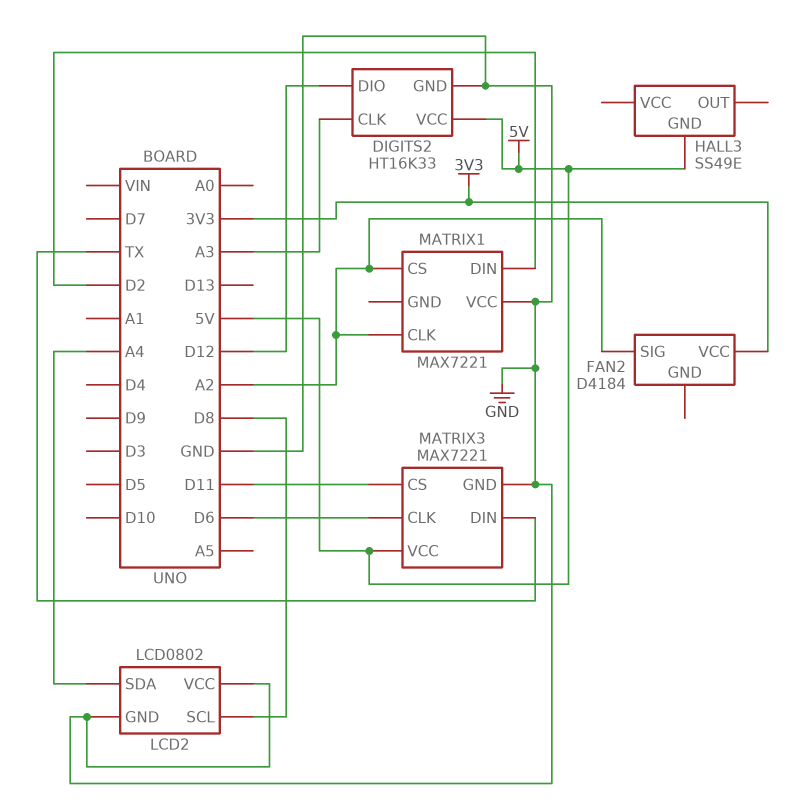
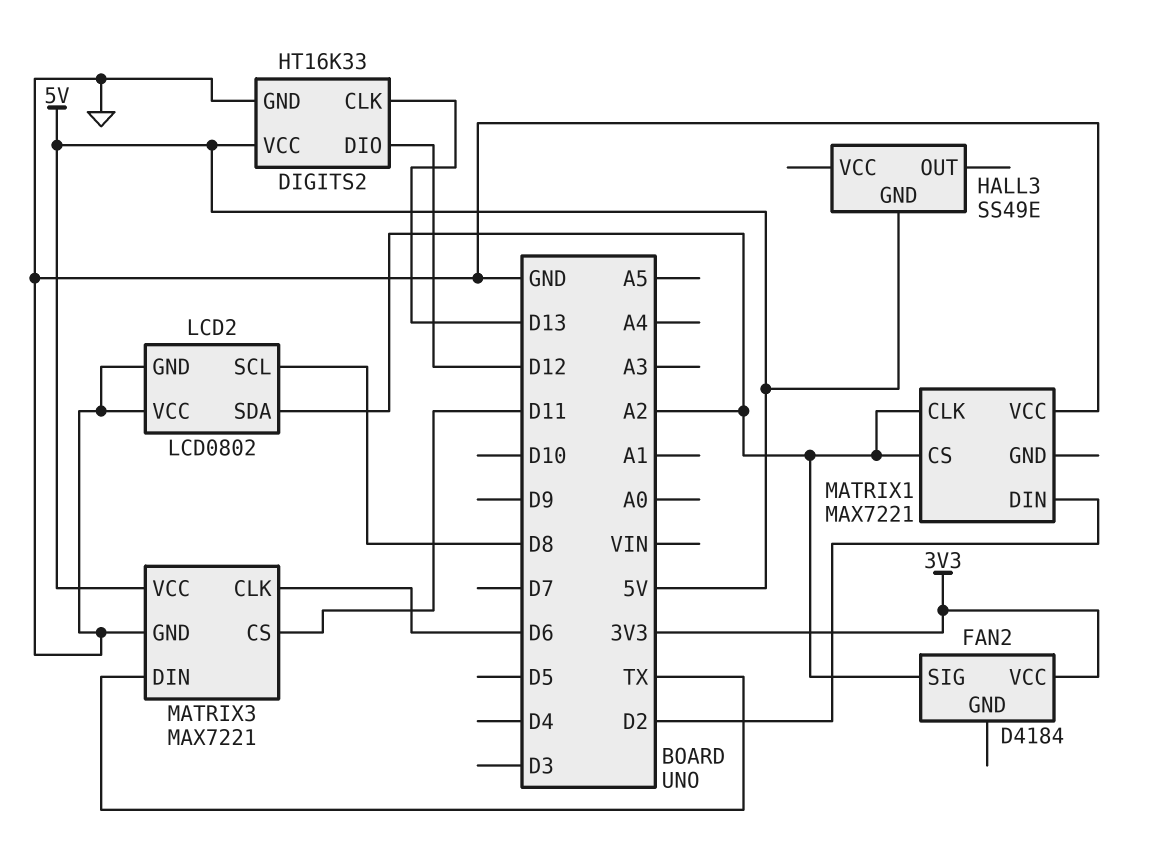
DIGITS2 pin CLK: A3 -> D13
LCD2 pin SDA: A4 -> A2

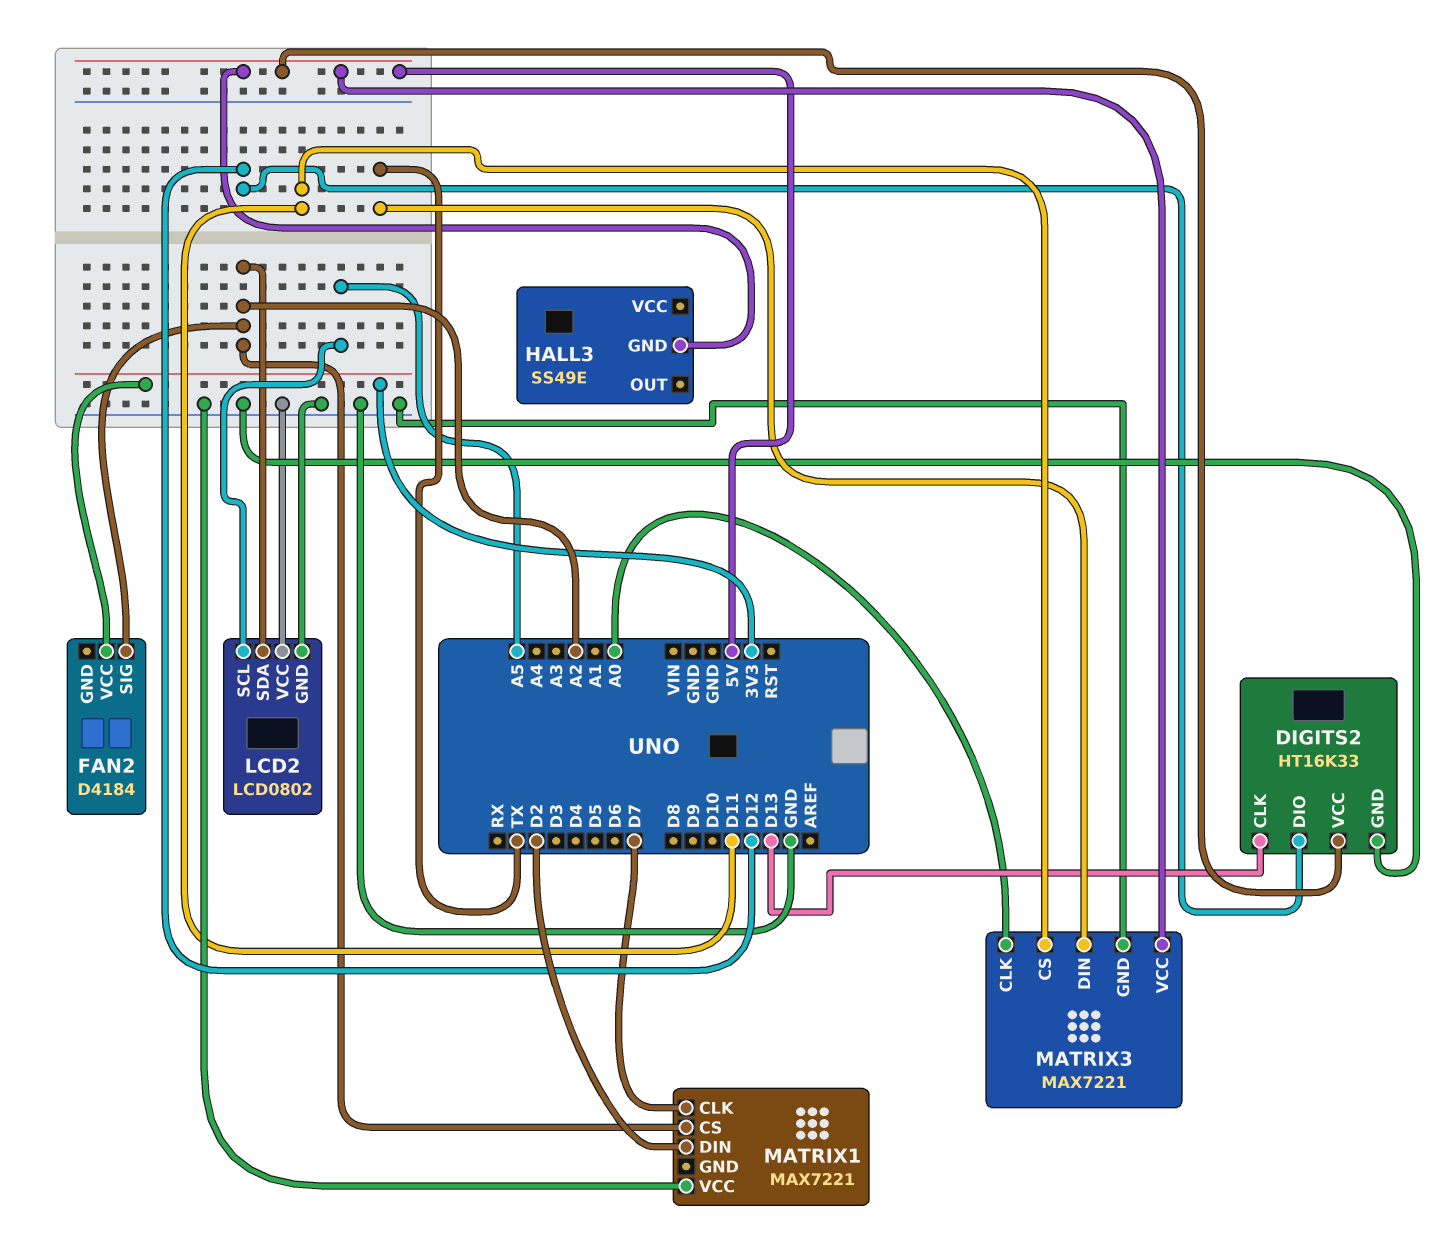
LCD2 pin SCL: D8 -> A5
MATRIX1 pin CLK: A2 -> D7
MATRIX3 pin CLK: D6 -> A0

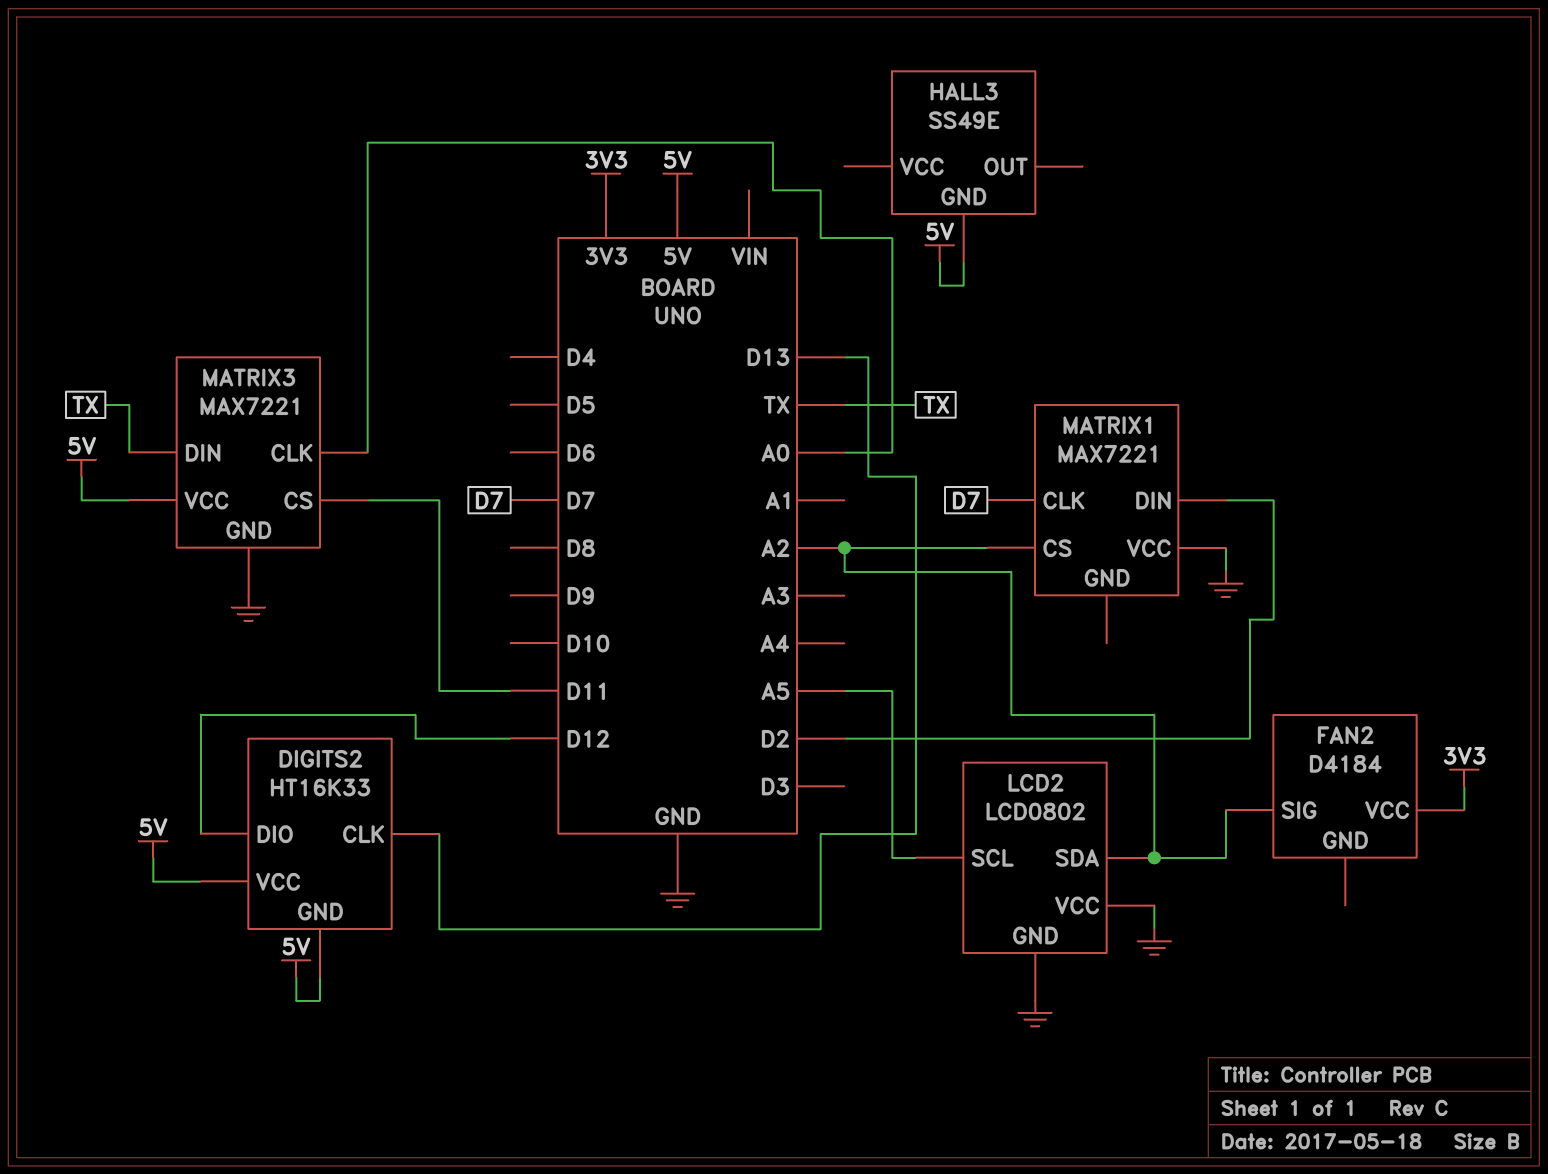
DIGITS2 pin GND: GND -> 5V

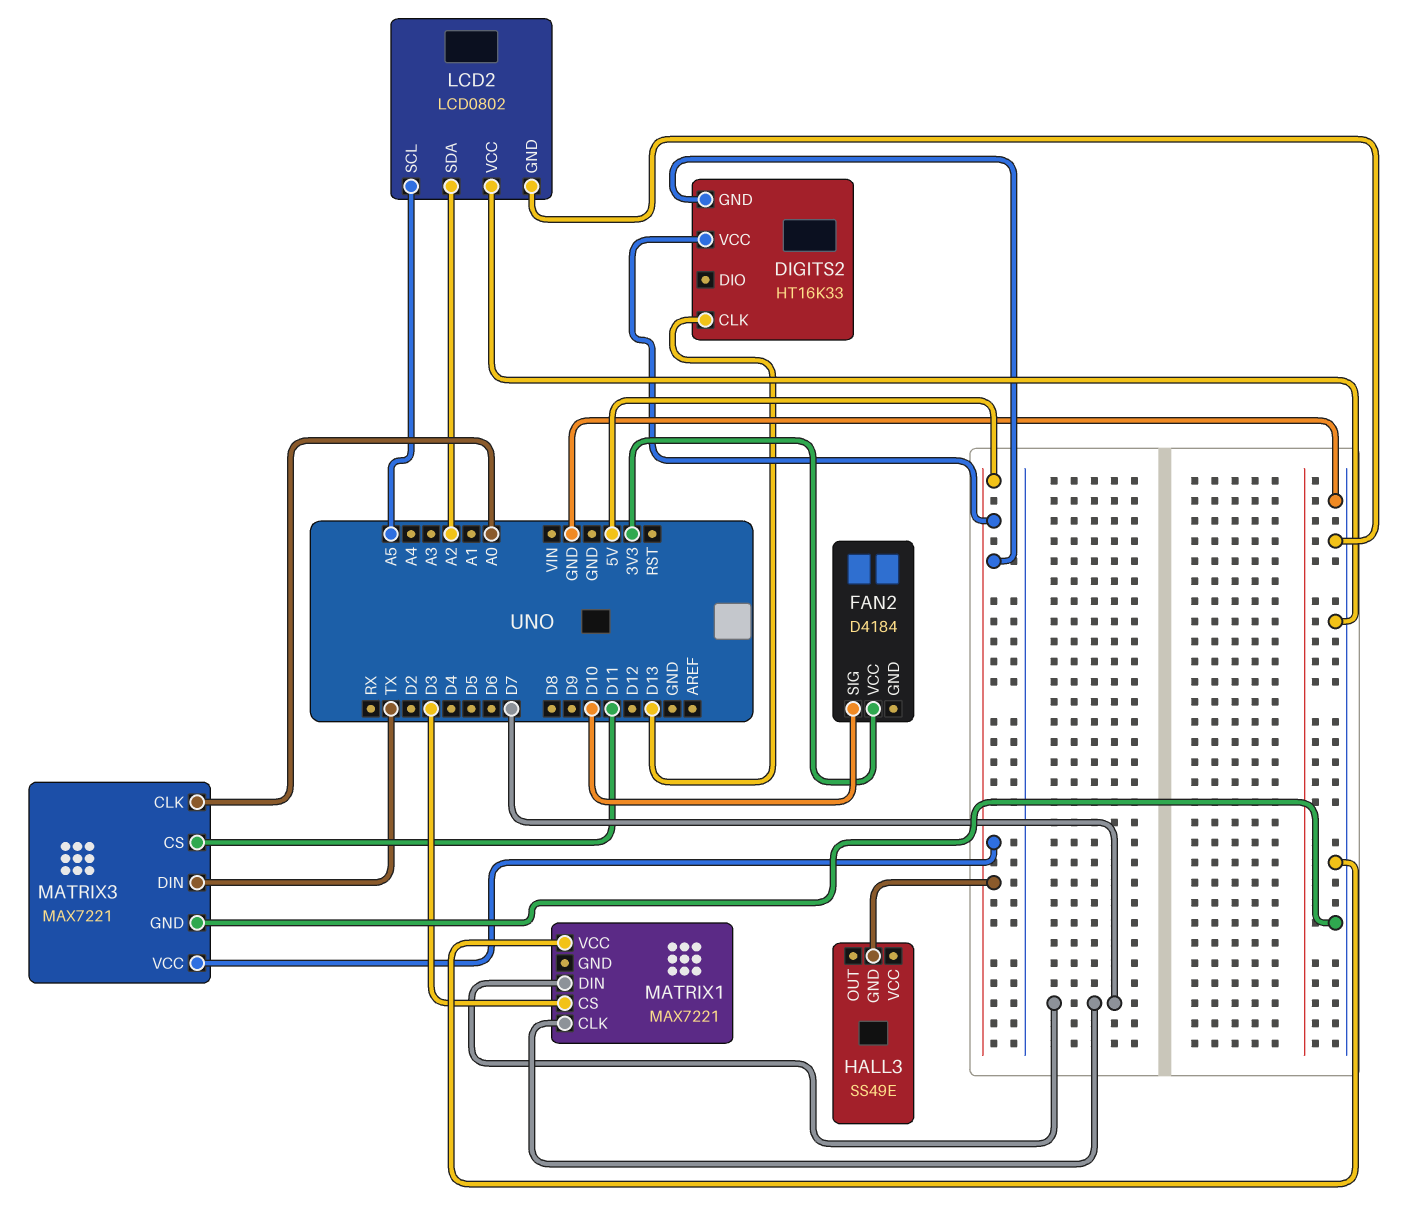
DIGITS2 pin DIO: D12 -> none
FAN2 pin SIG: A2 -> D10
MATRIX1 pin CS: A2 -> D3
MATRIX1 pin DIN: D2 -> D7

